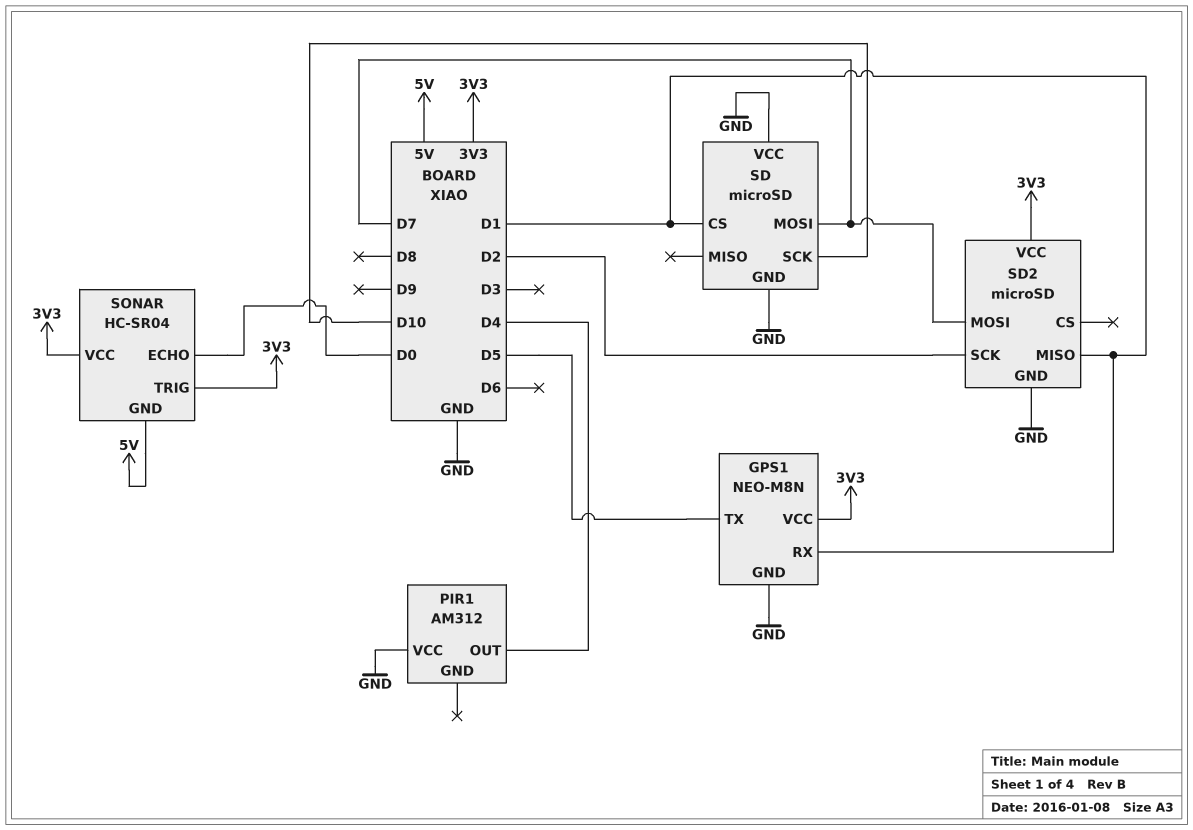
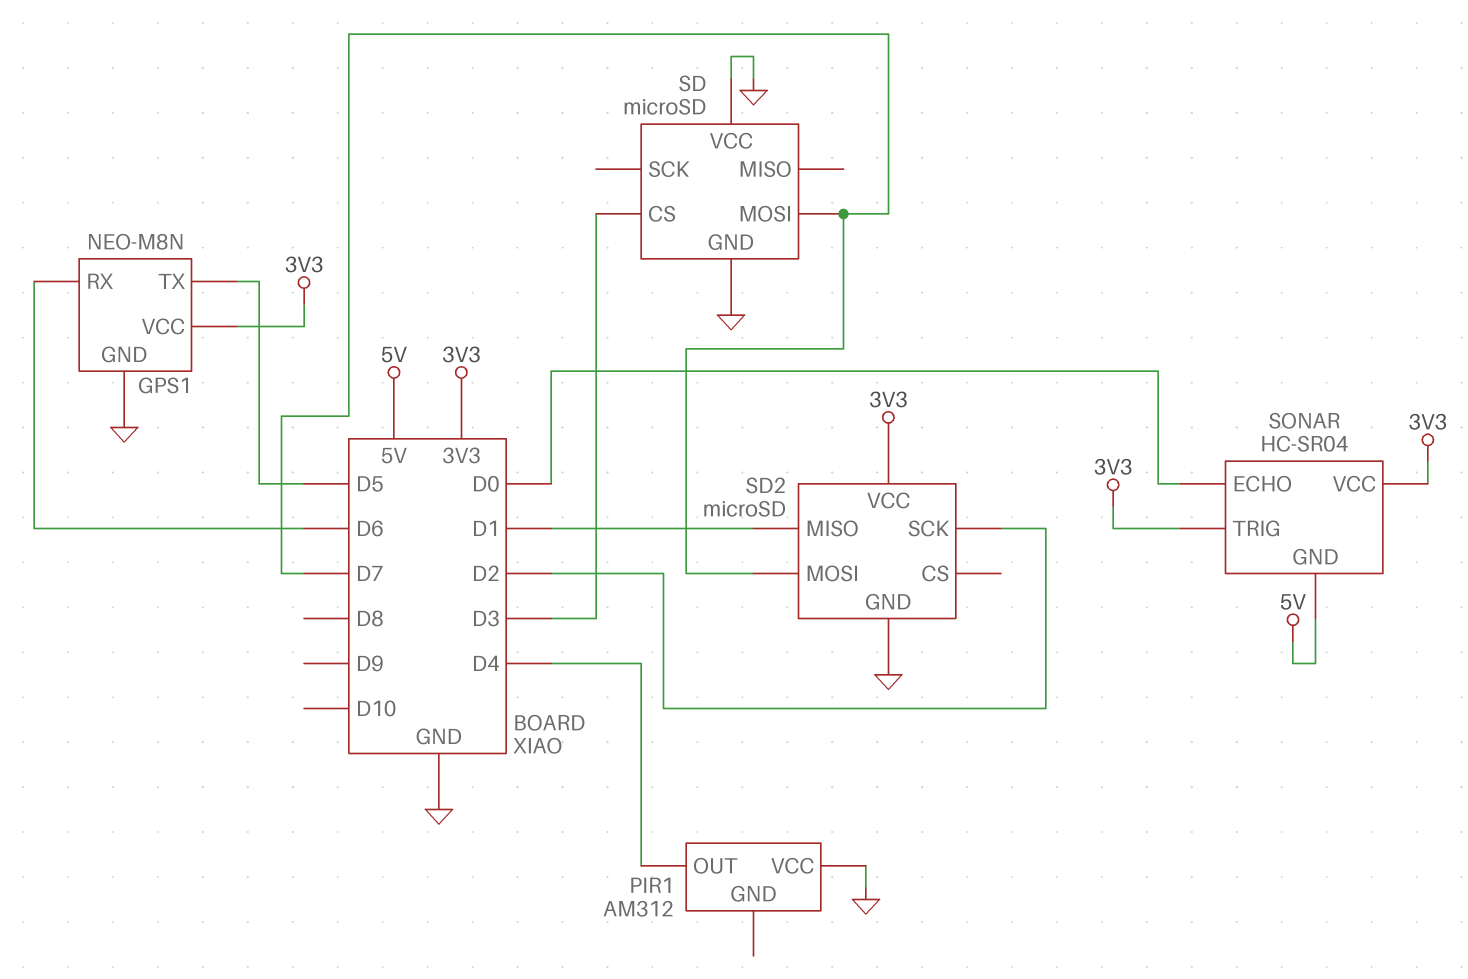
GPS1 pin RX: D1 -> D6
SD pin CS: D1 -> D3
SD pin SCK: D10 -> none

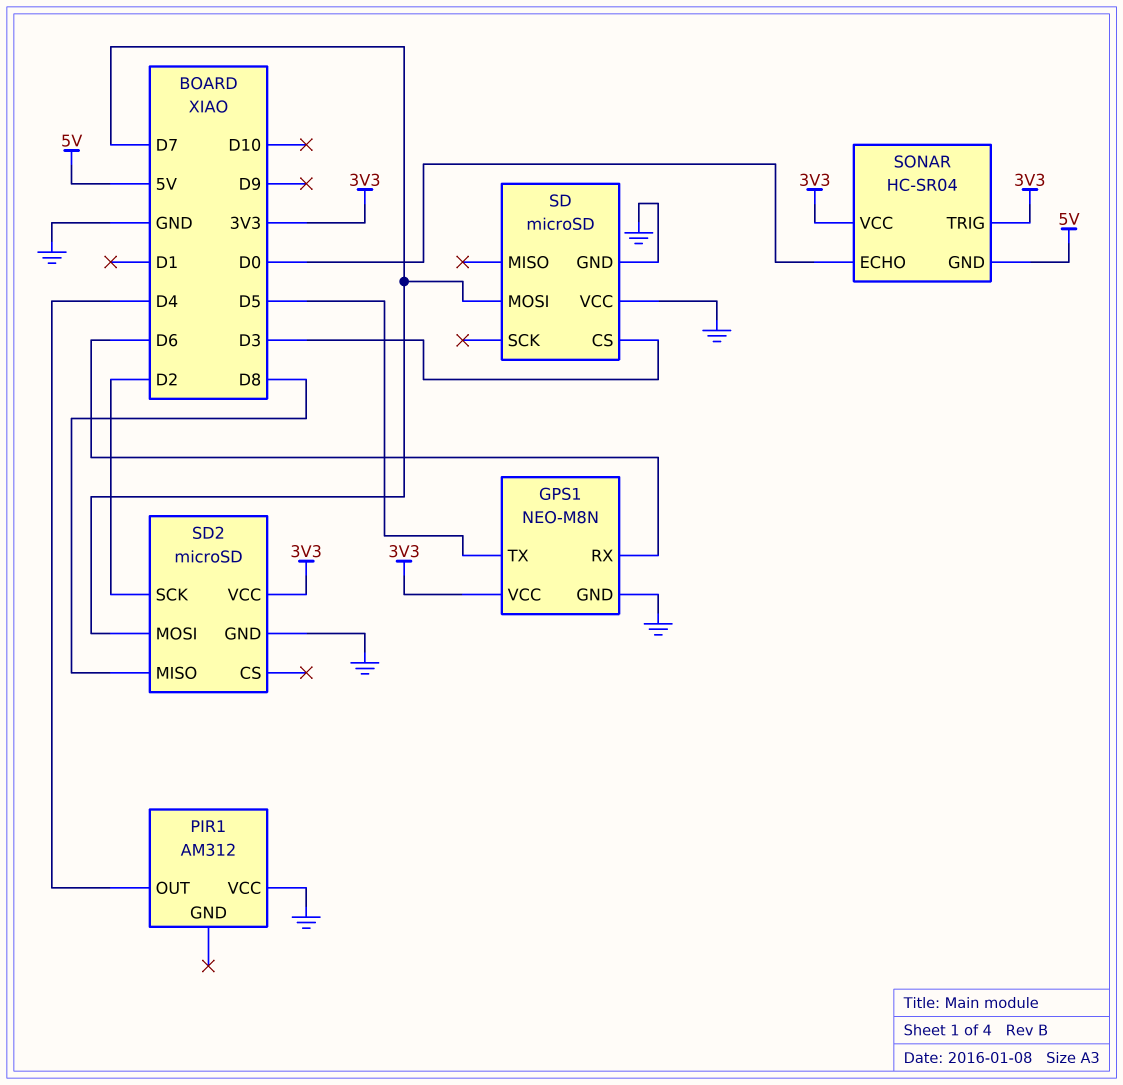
SD2 pin MISO: D1 -> D8

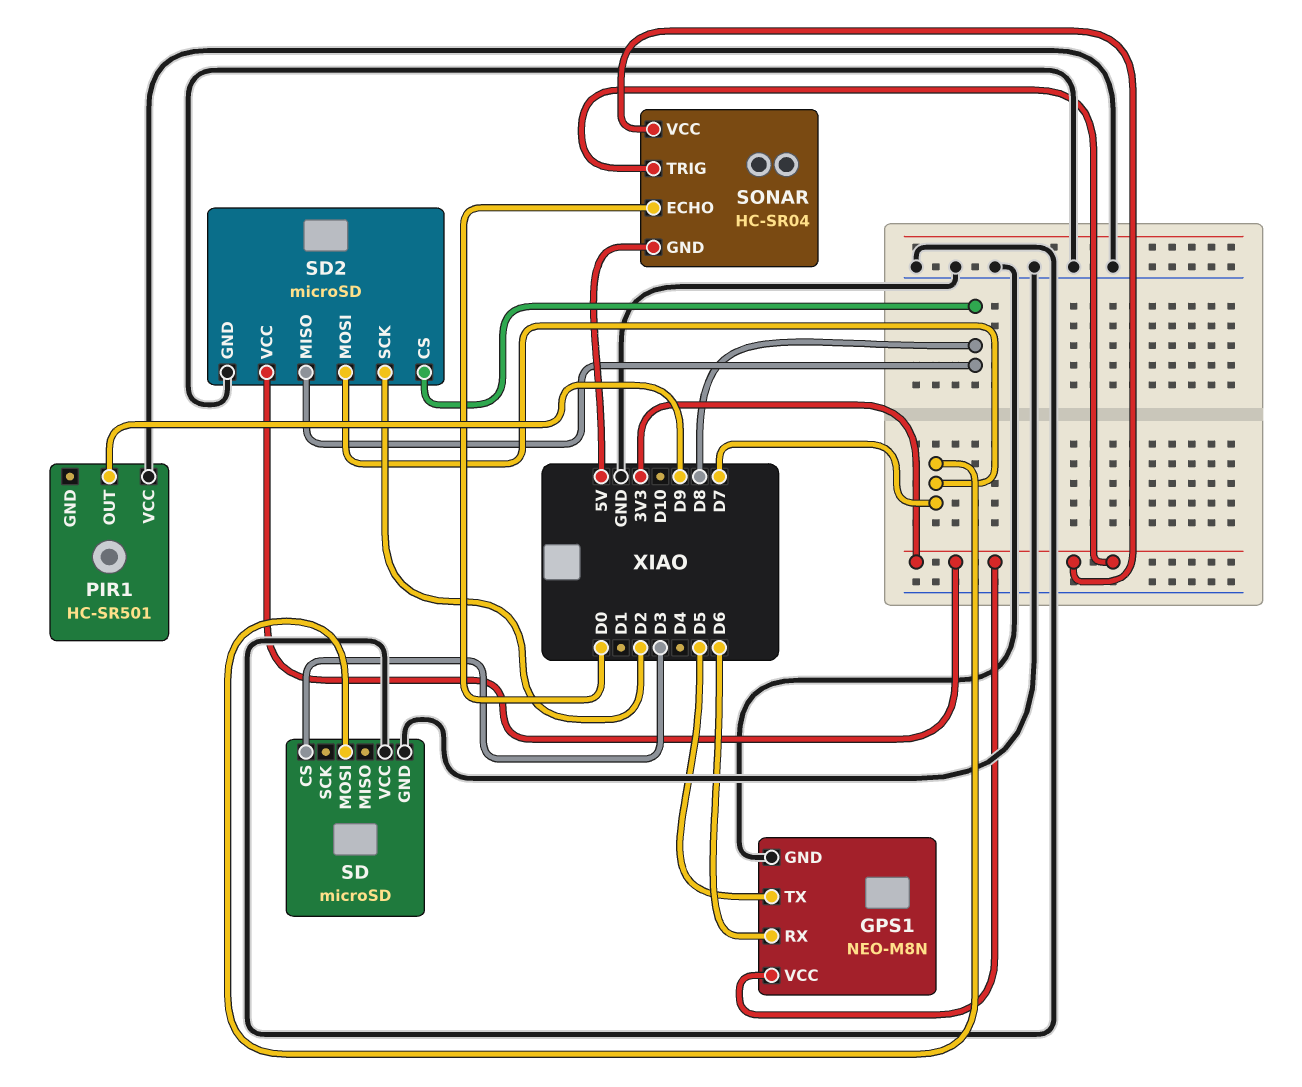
PIR1: AM312 -> HC-SR501
PIR1 pin OUT: D4 -> D9
SD2 pin CS: none -> D8

